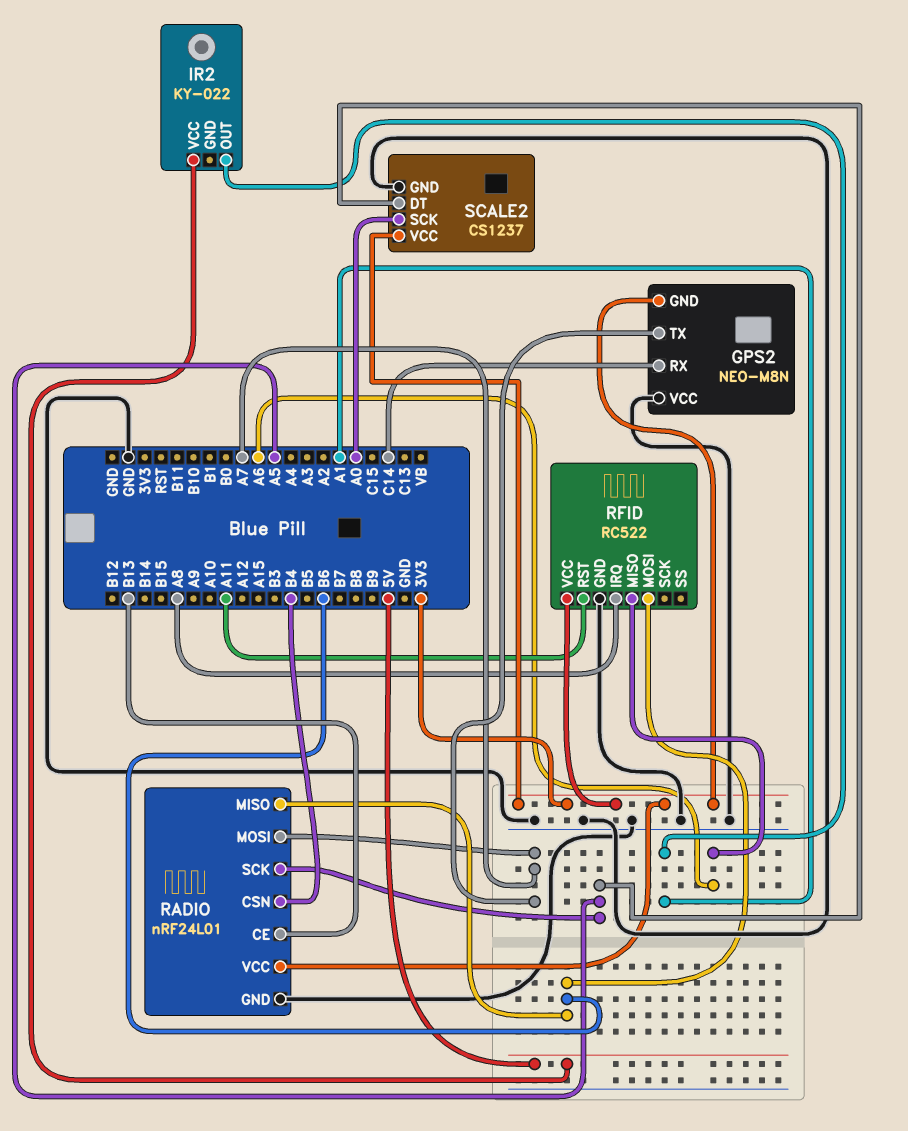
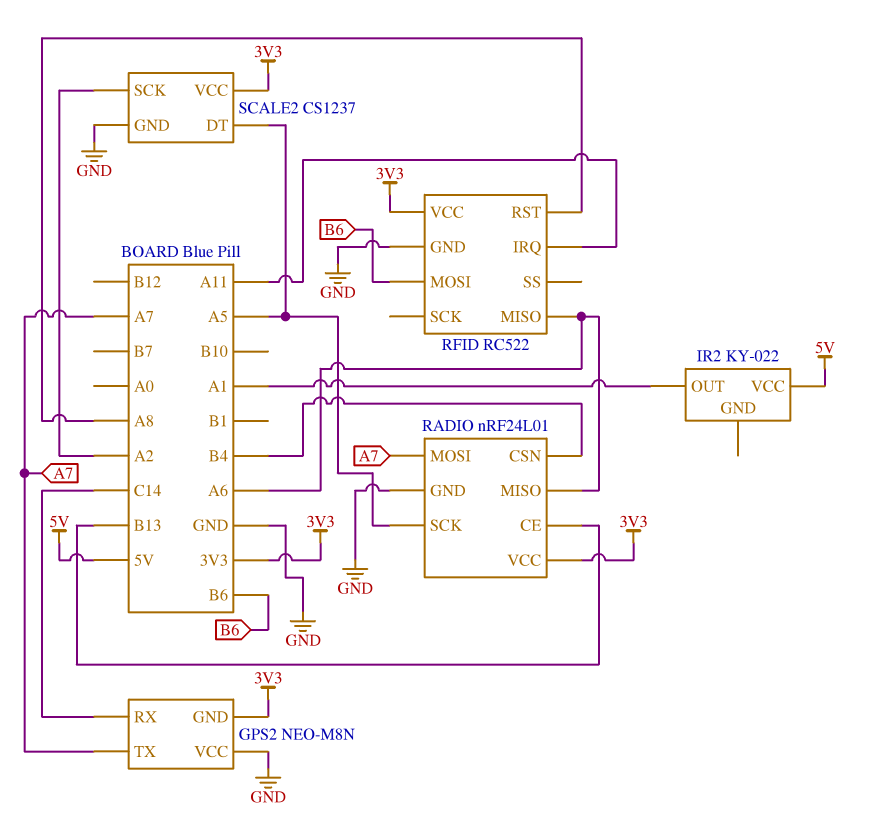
RADIO pin MISO: B6 -> A6
RFID pin IRQ: A8 -> A11
RFID pin RST: A11 -> A8
SCALE2 pin SCK: A0 -> A2

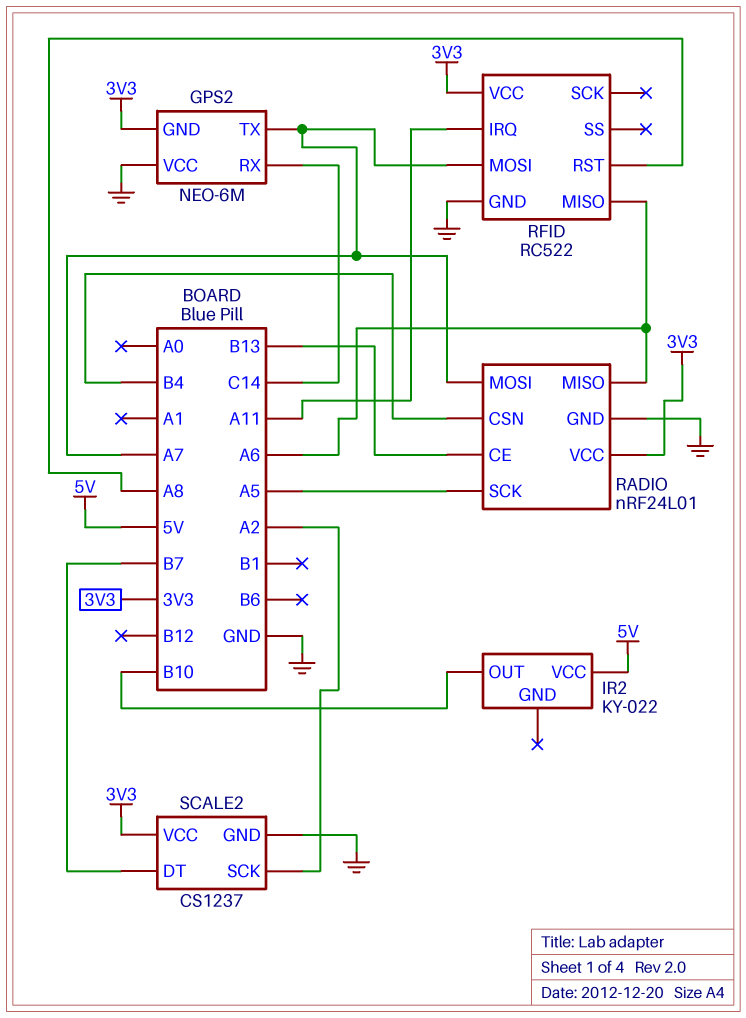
GPS2: NEO-M8N -> NEO-6M
IR2 pin OUT: A1 -> B10
RFID pin MOSI: B6 -> A7
SCALE2 pin DT: A5 -> B7

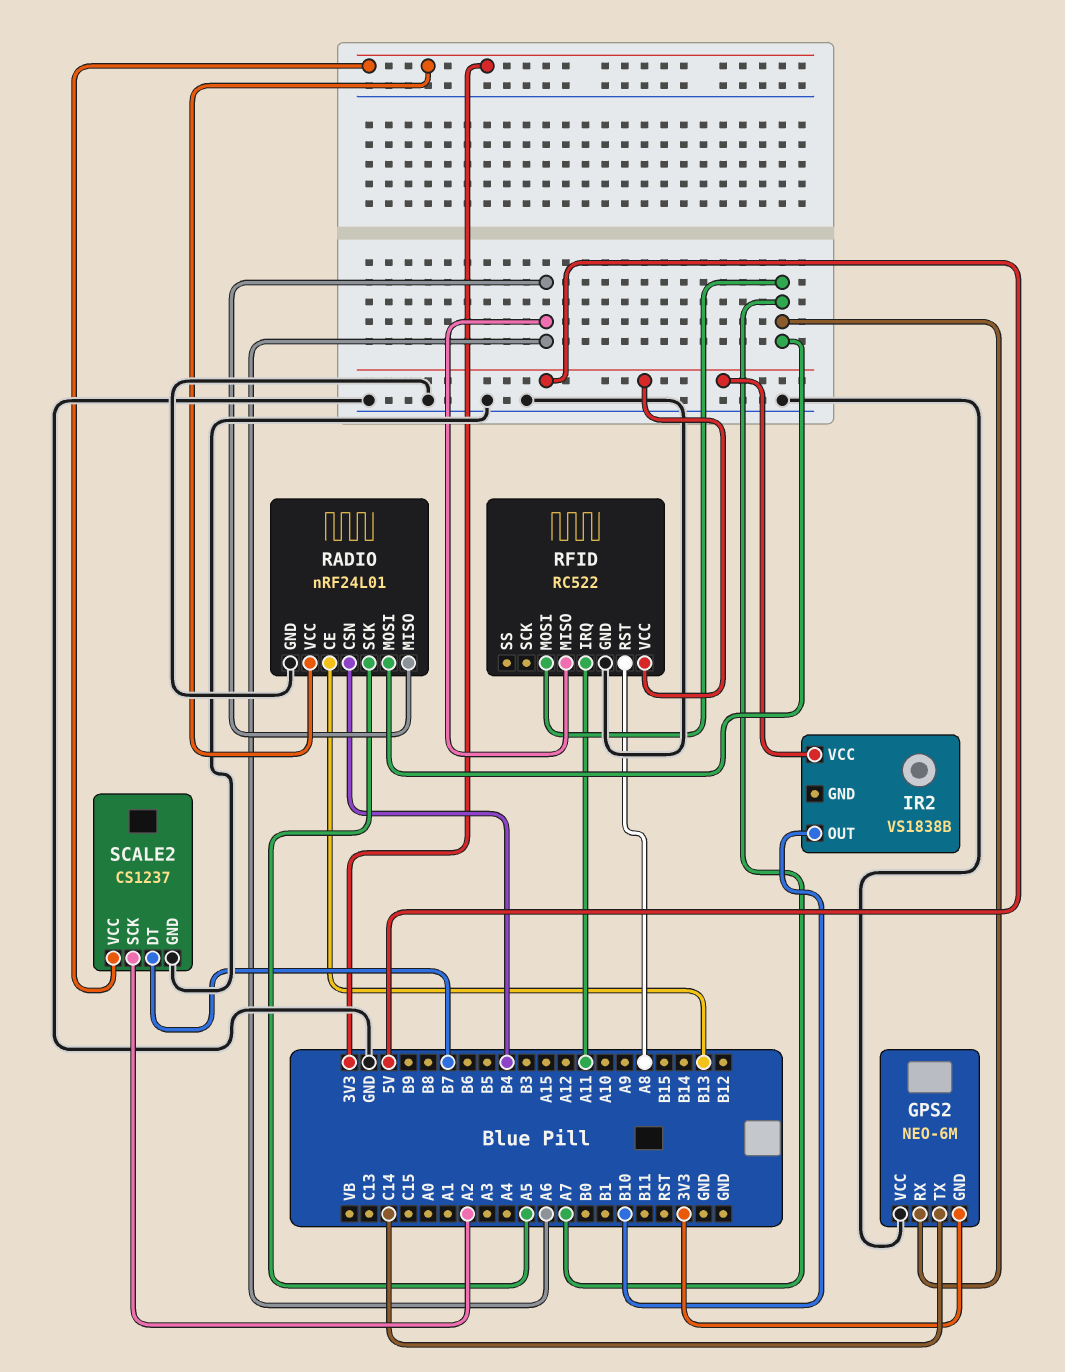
GPS2 pin RX: C14 -> A7
GPS2 pin TX: A7 -> C14
IR2: KY-022 -> VS1838B
RFID pin VCC: 3V3 -> 5V

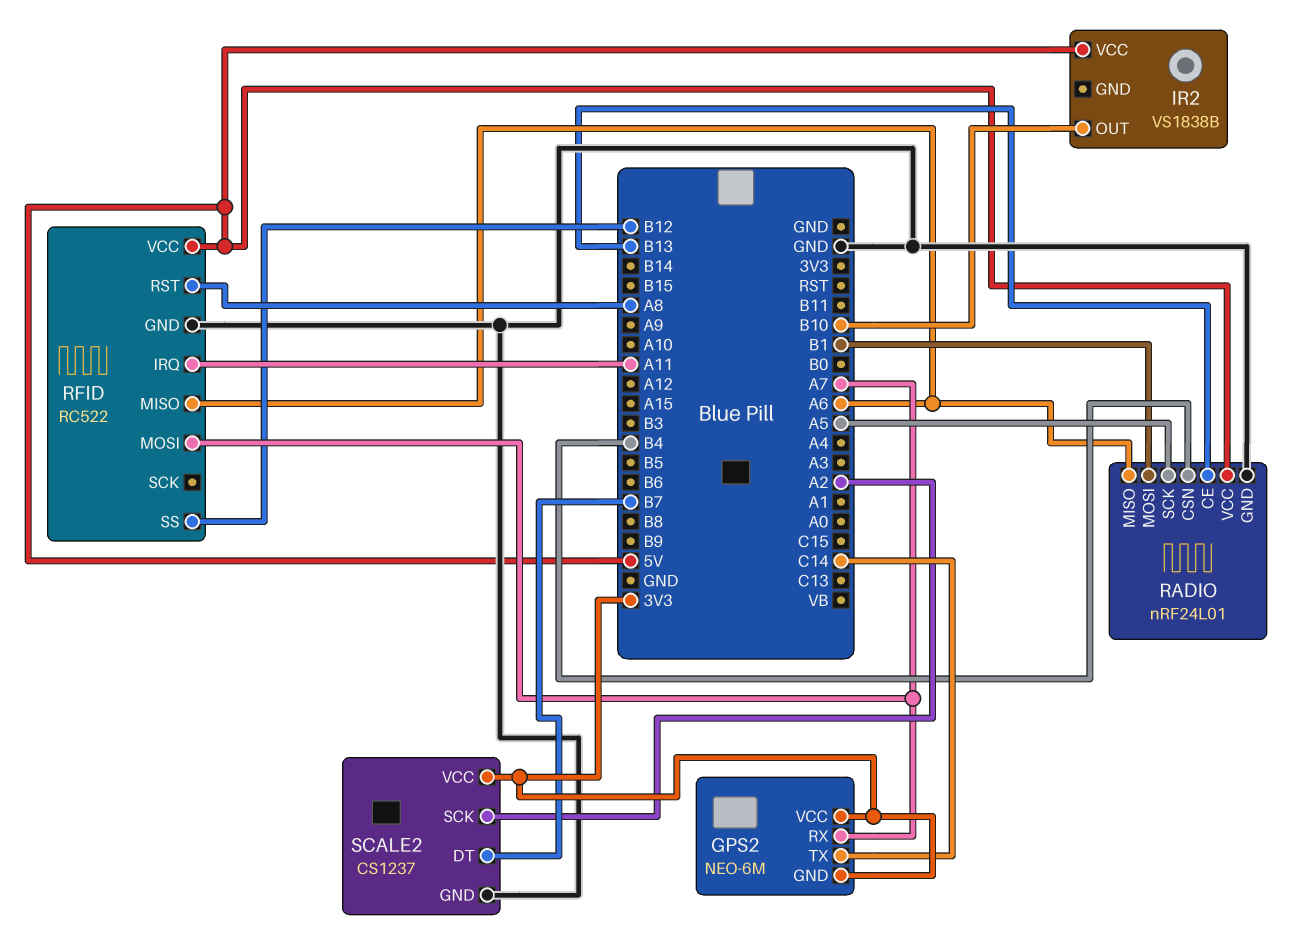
GPS2 pin VCC: GND -> 3V3
RADIO pin MOSI: A7 -> B1
RADIO pin VCC: 3V3 -> 5V
RFID pin SS: none -> B12

